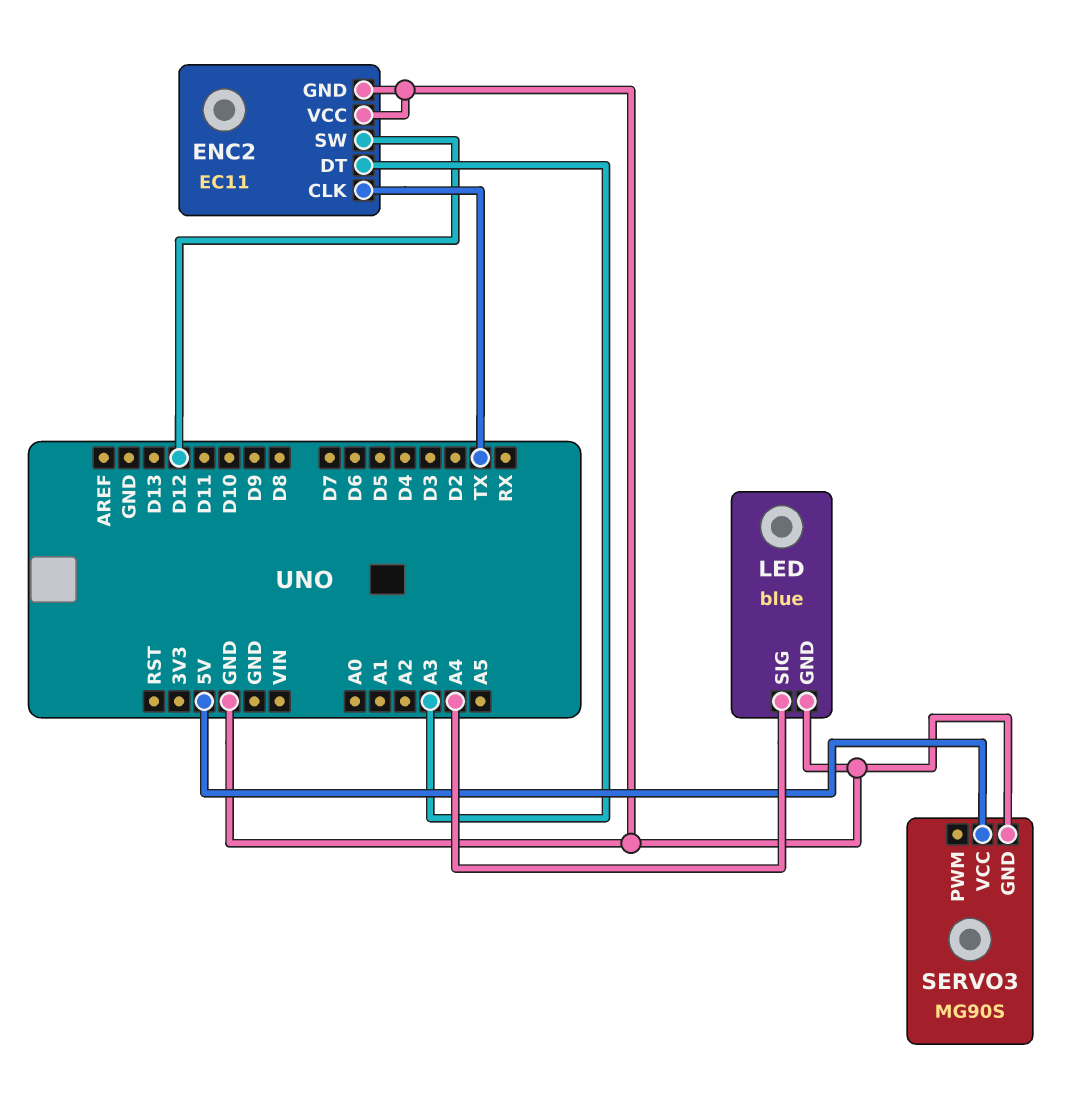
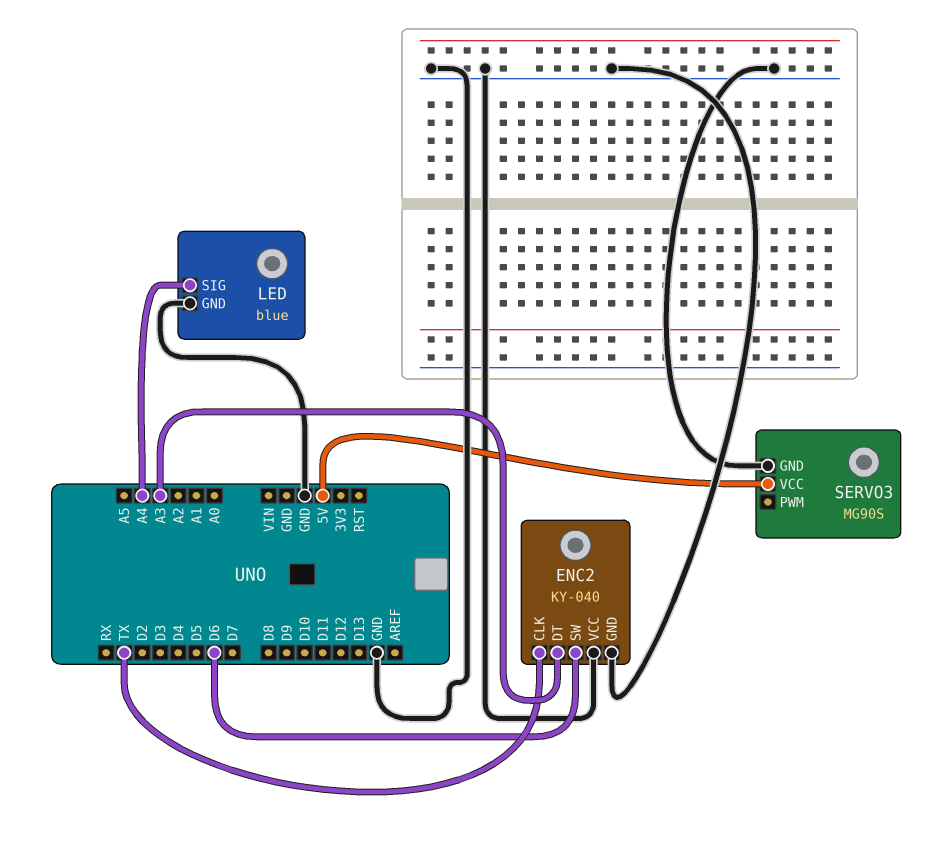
ENC2: EC11 -> KY-040
ENC2 pin SW: D12 -> D6

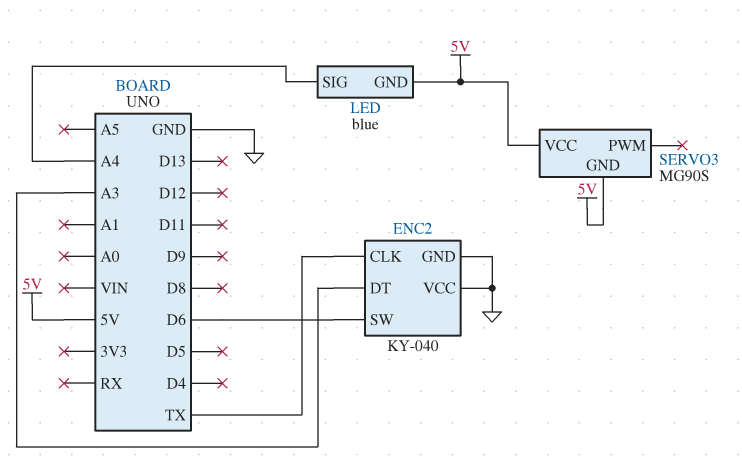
LED pin GND: GND -> 5V
SERVO3 pin GND: GND -> 5V

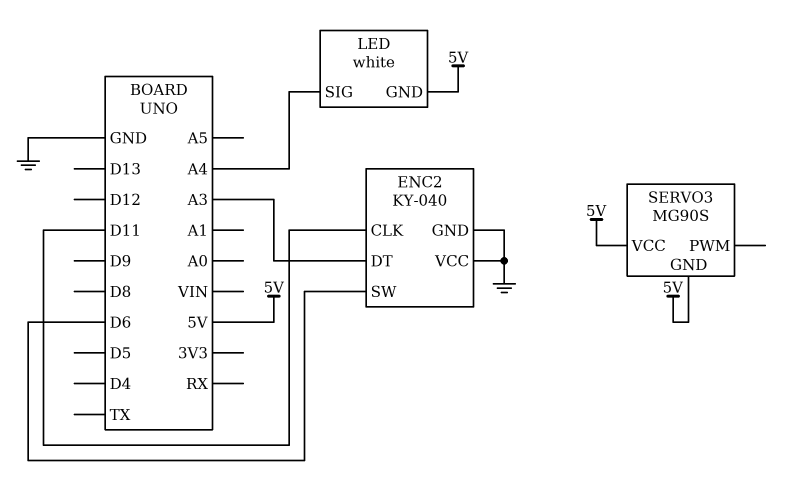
ENC2 pin CLK: TX -> D11
LED: blue -> white

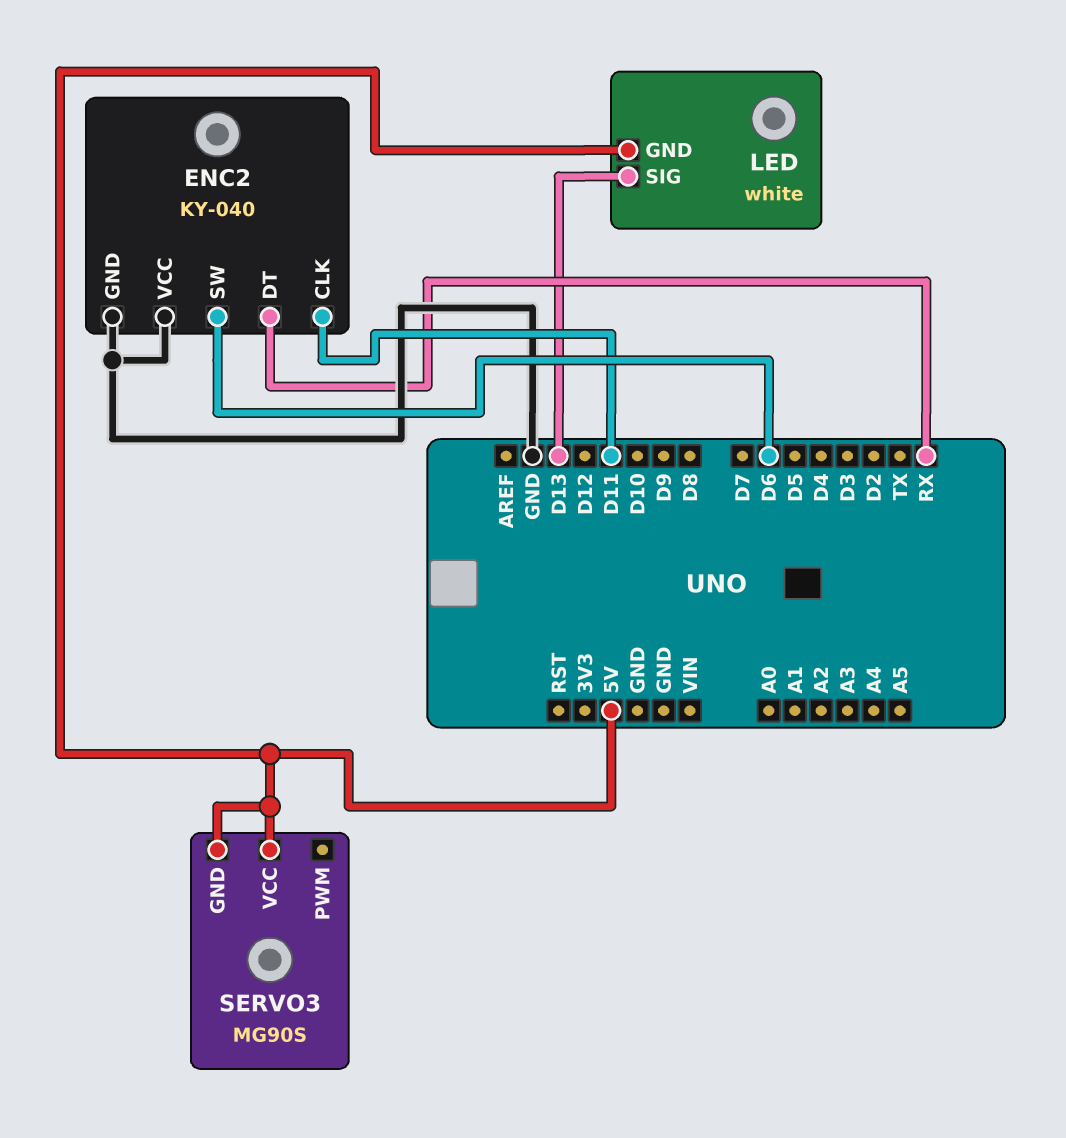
ENC2 pin DT: A3 -> RX
LED pin SIG: A4 -> D13

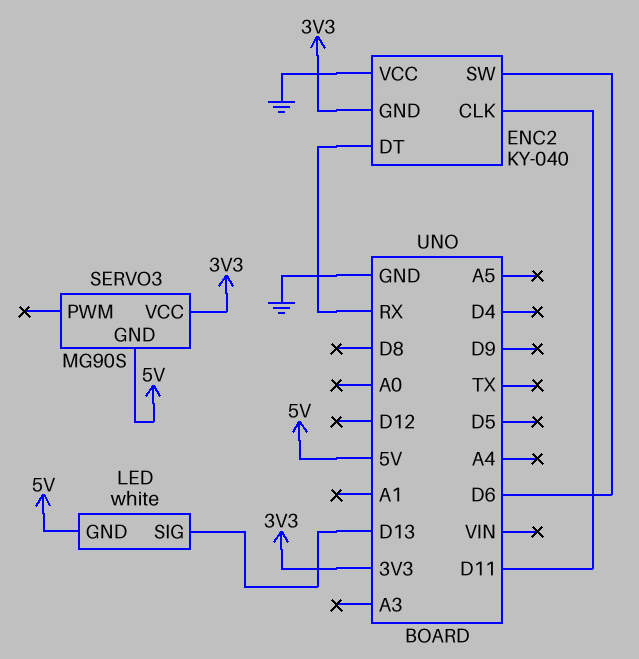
ENC2 pin GND: GND -> 3V3
SERVO3 pin VCC: 5V -> 3V3

